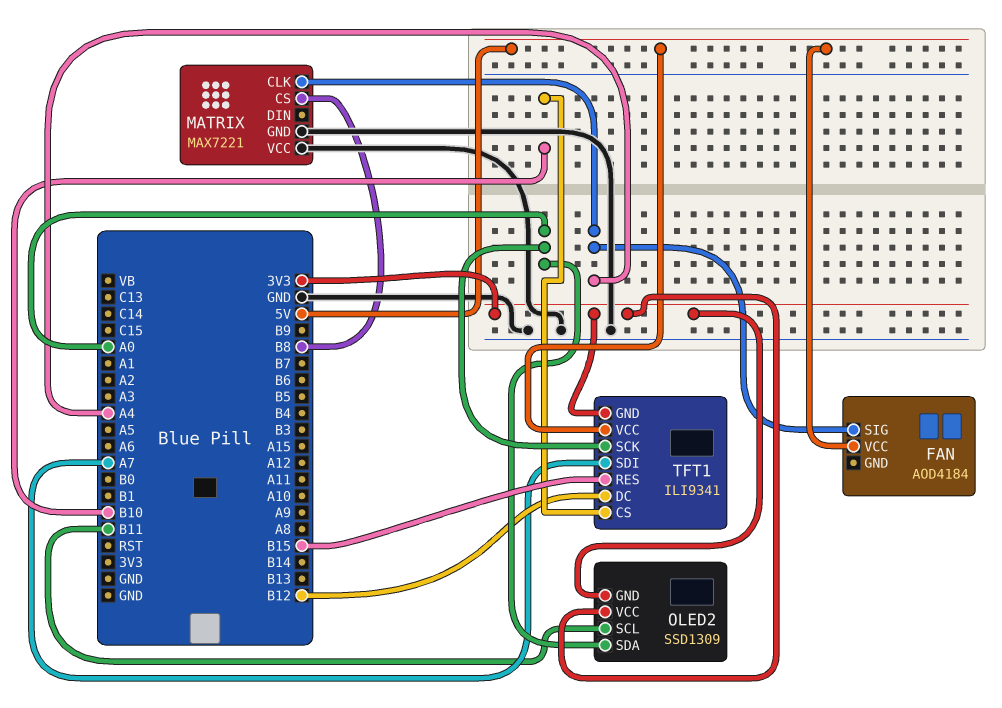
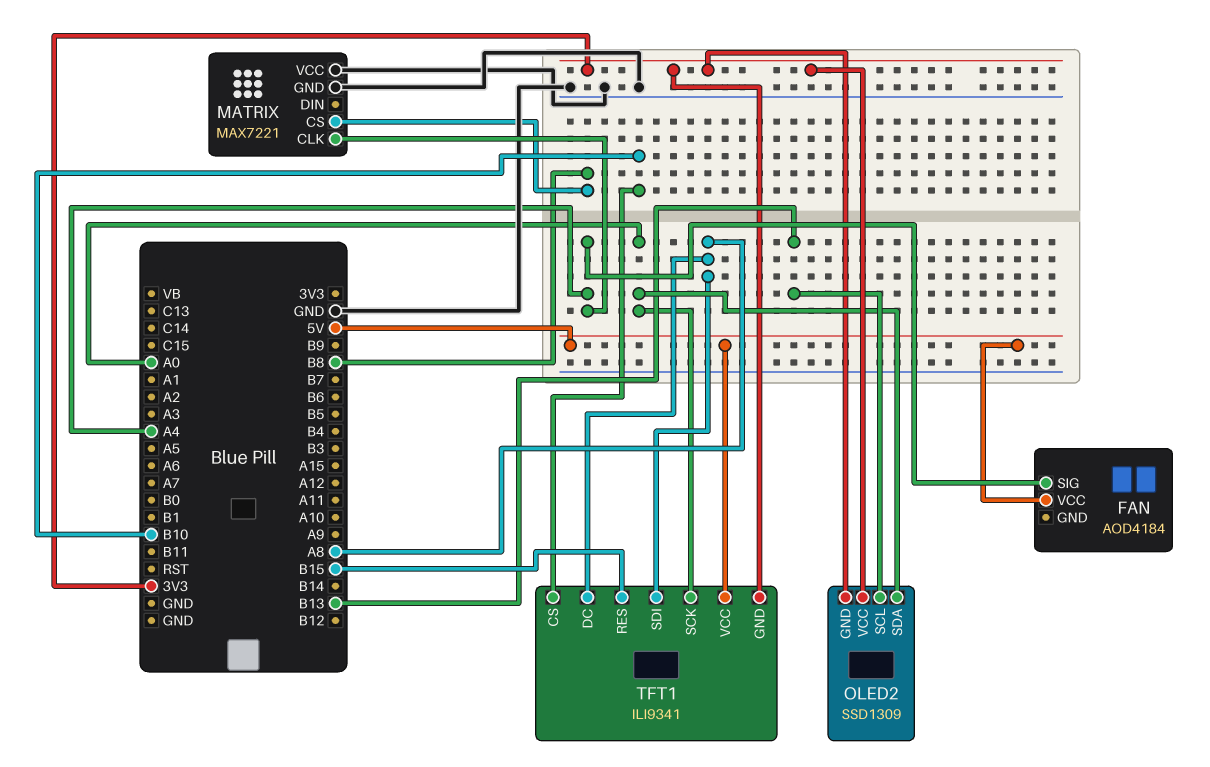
OLED2 pin SCL: B11 -> B13
TFT1 pin DC: B12 -> A8
TFT1 pin SDI: A7 -> A8

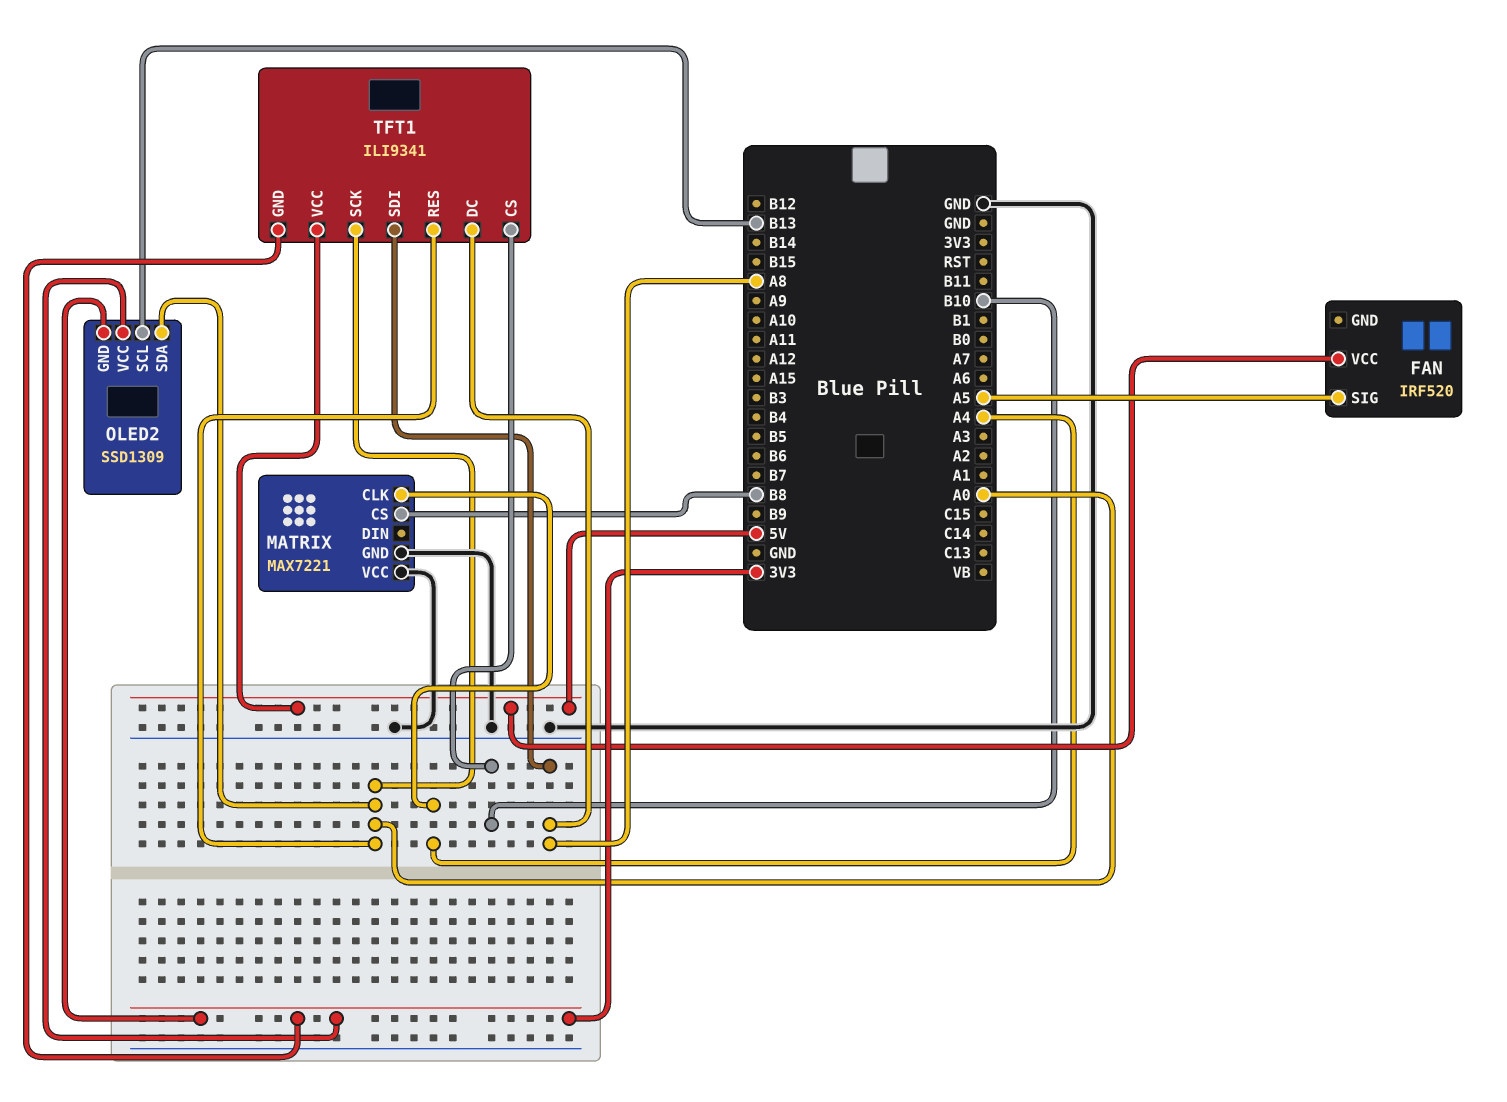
FAN: AOD4184 -> IRF520
FAN pin SIG: A4 -> A5
TFT1 pin RES: B15 -> A0

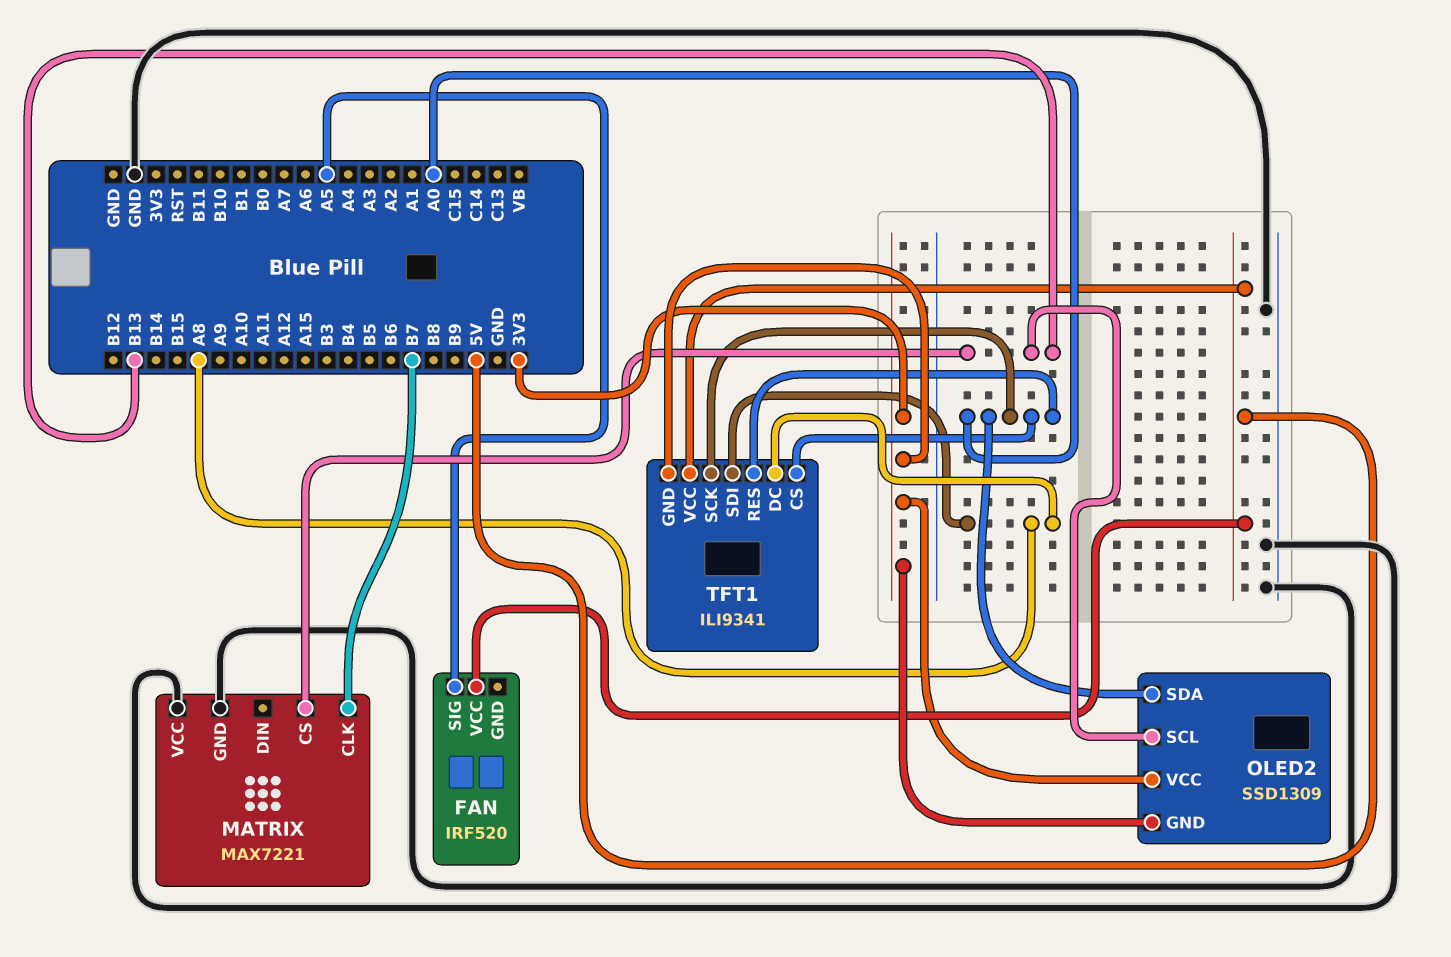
MATRIX pin CLK: A4 -> B7
MATRIX pin CS: B8 -> B13
TFT1 pin CS: B10 -> A0

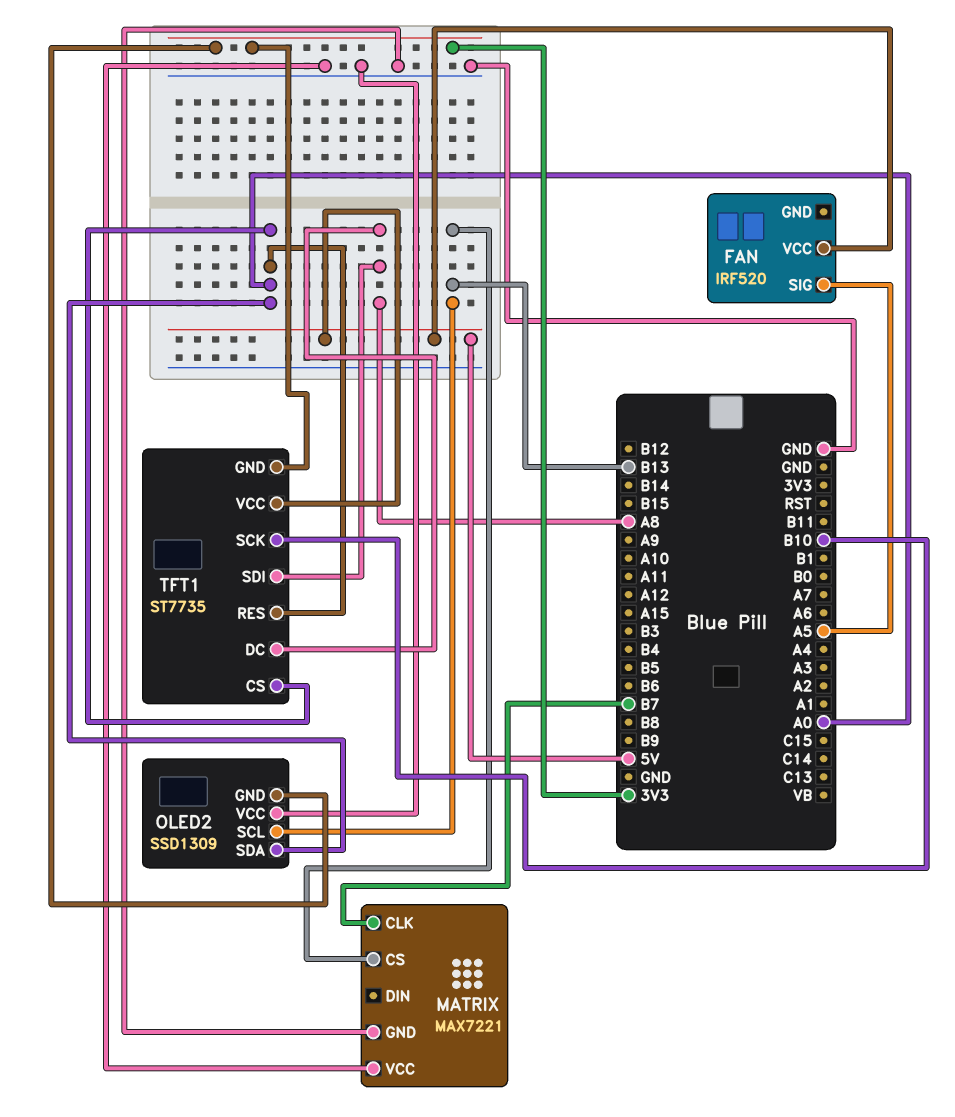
OLED2 pin VCC: 3V3 -> GND
TFT1: ILI9341 -> ST7735
TFT1 pin SCK: A0 -> B10

